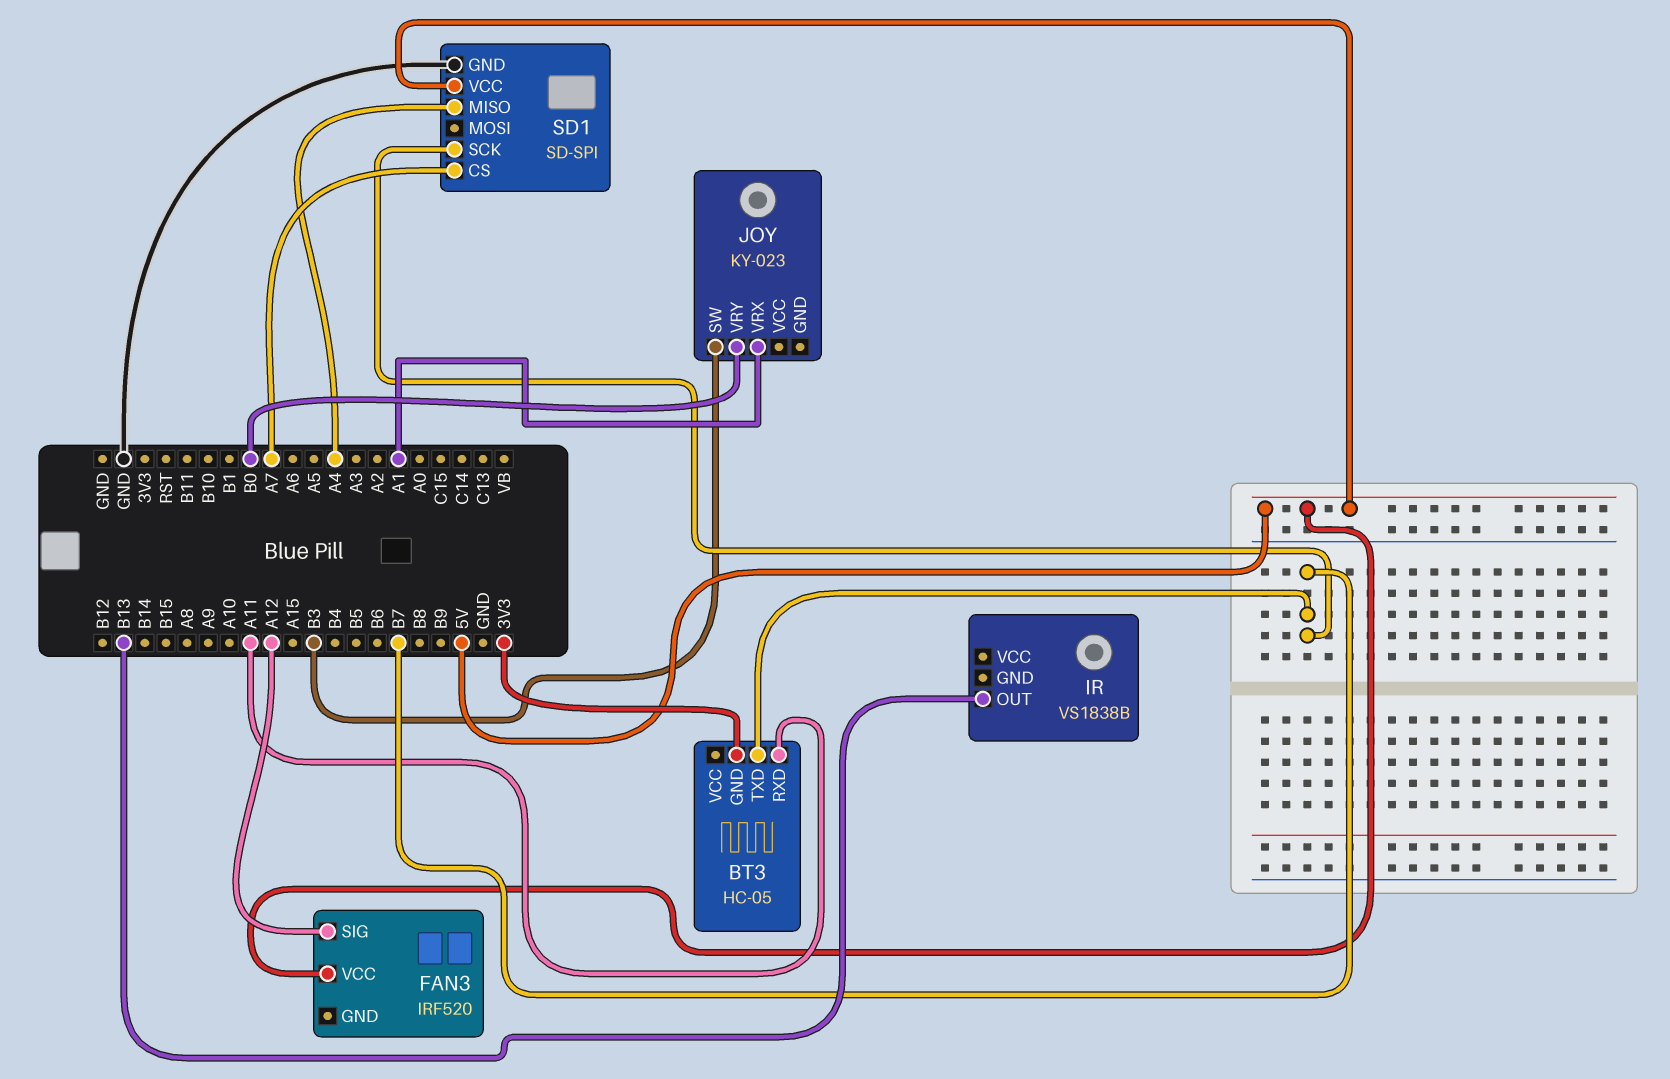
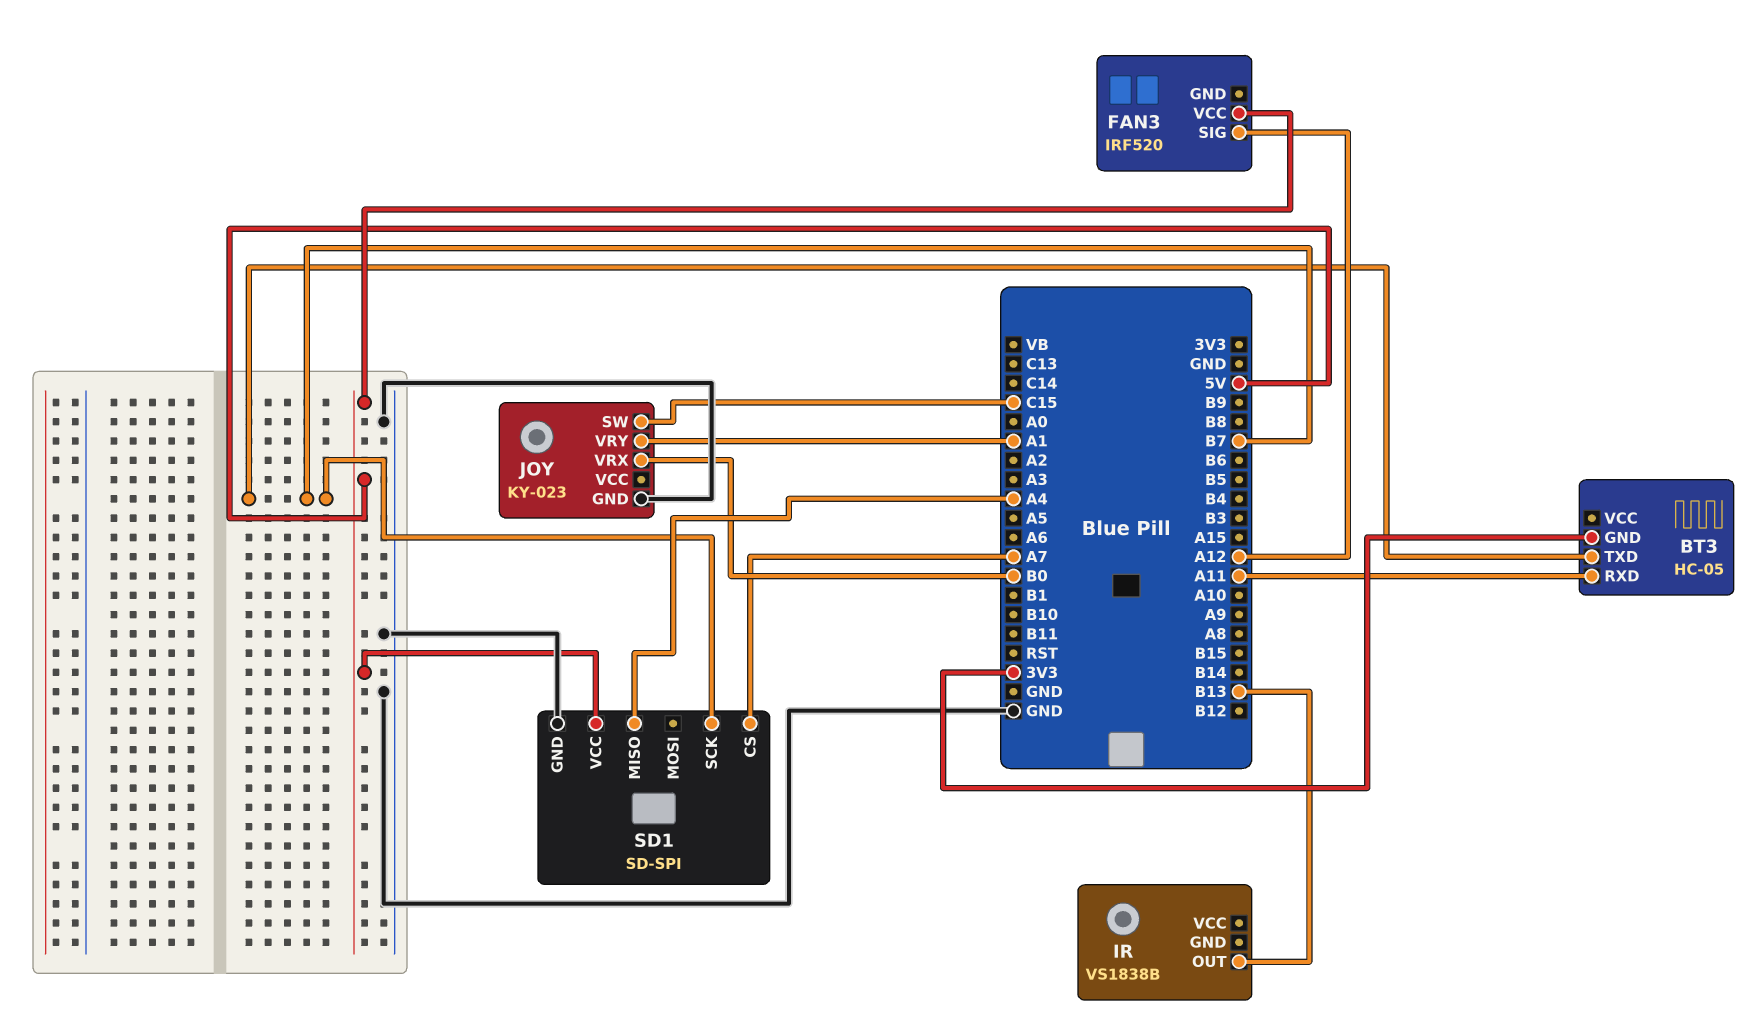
JOY pin GND: none -> GND
JOY pin SW: B3 -> C15
JOY pin VRX: A1 -> B0
JOY pin VRY: B0 -> A1

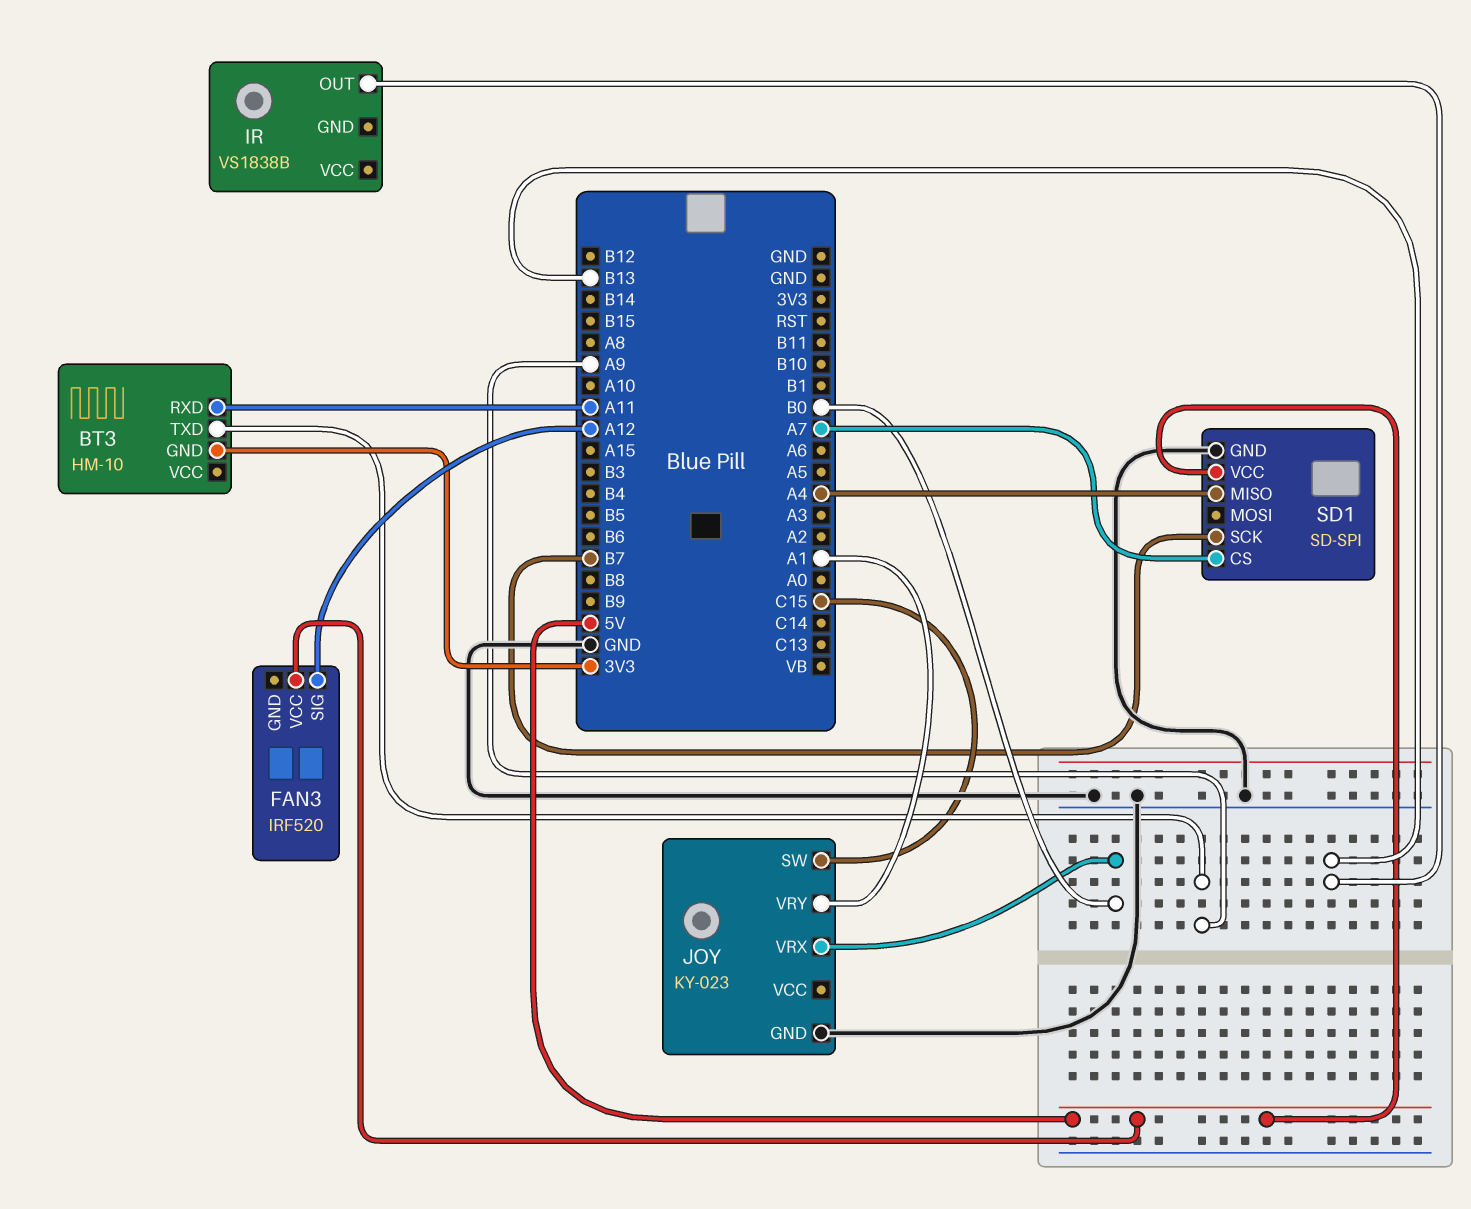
BT3: HC-05 -> HM-10
BT3 pin TXD: B7 -> A9

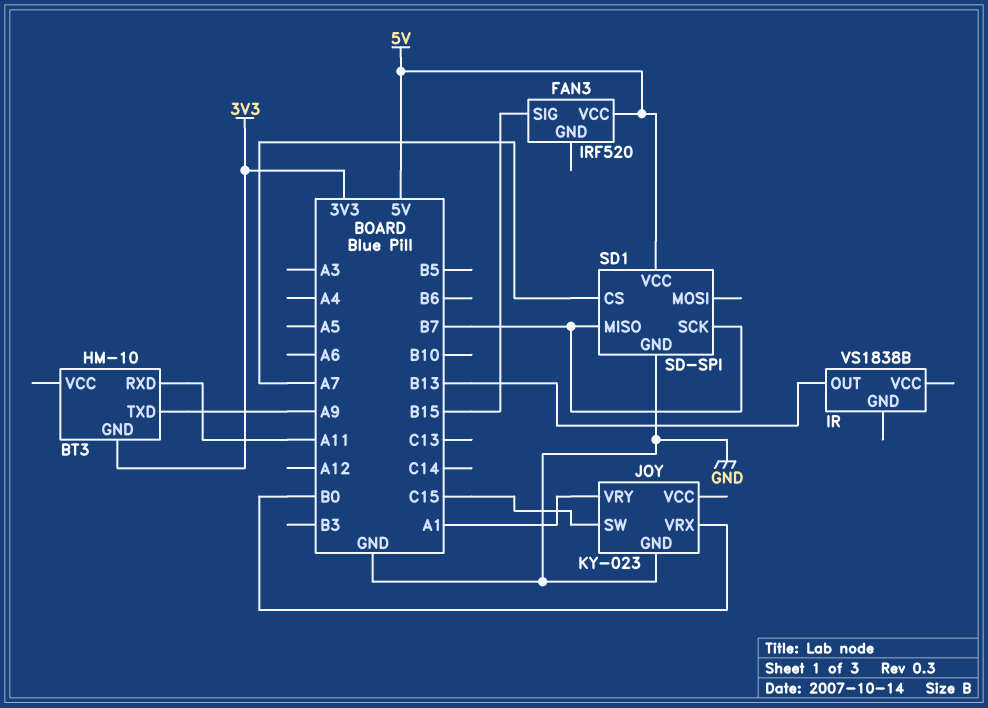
FAN3 pin SIG: A12 -> B15
SD1 pin MISO: A4 -> B7

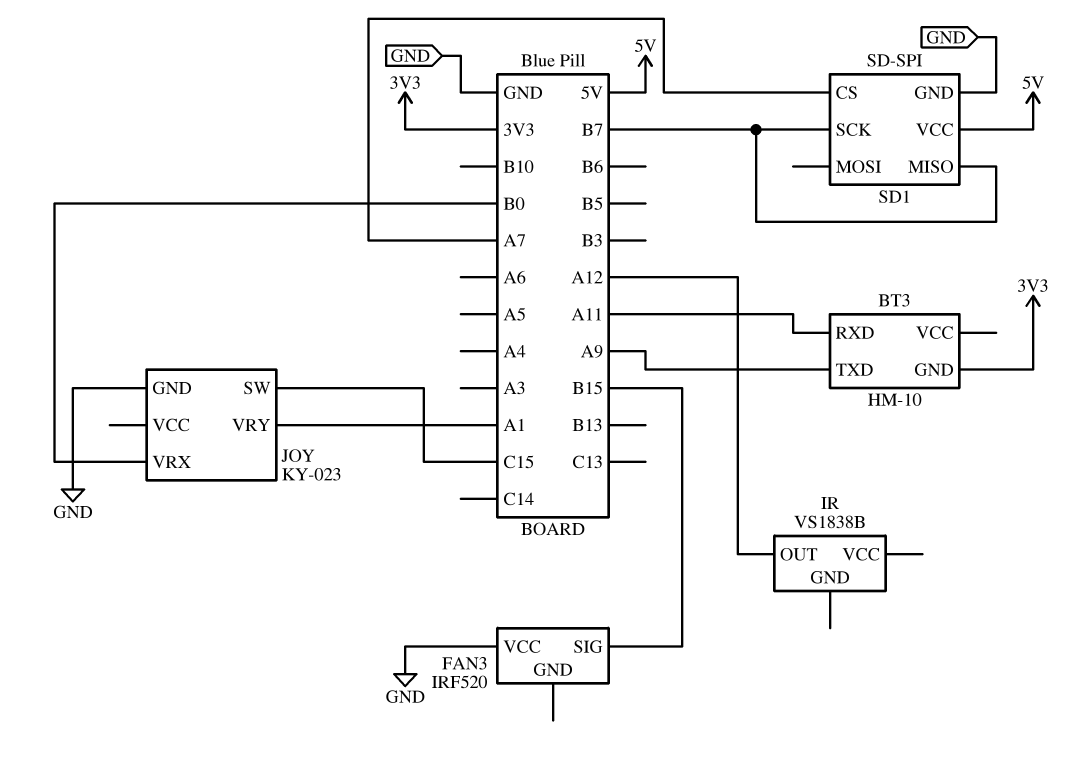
FAN3 pin VCC: 5V -> GND
IR pin OUT: B13 -> A12

